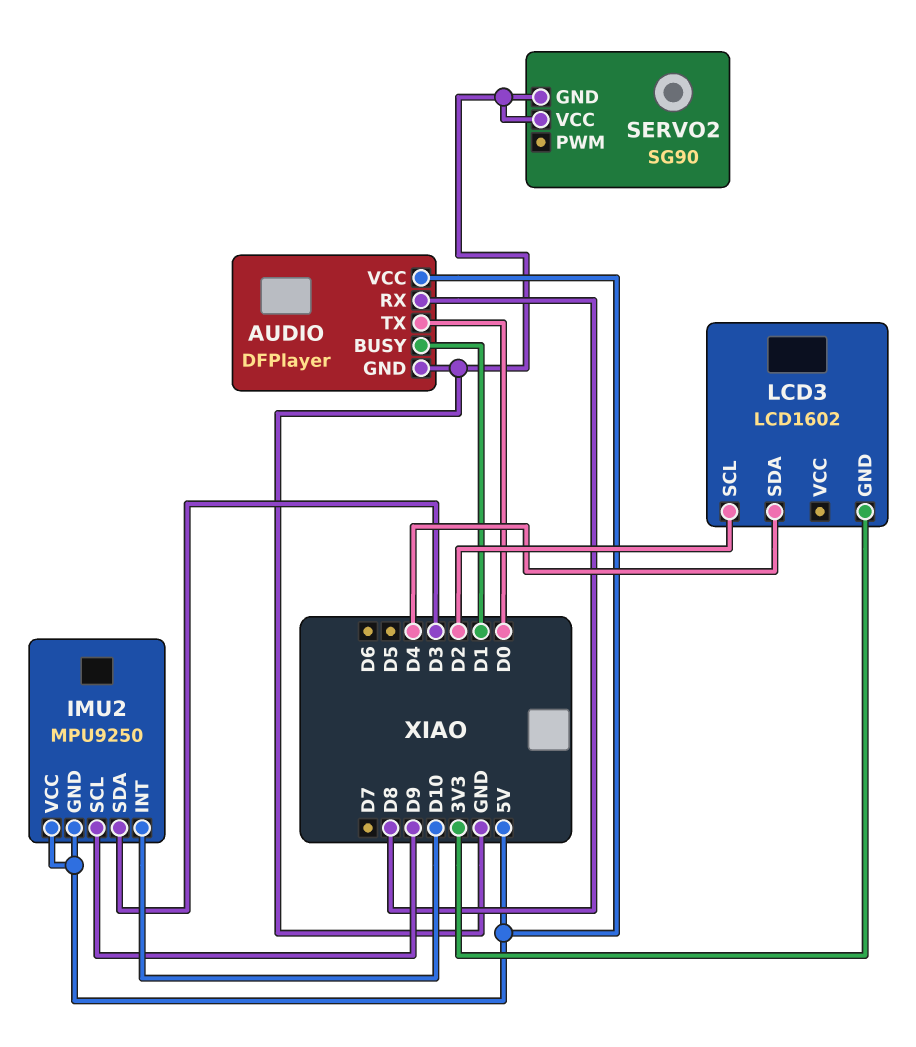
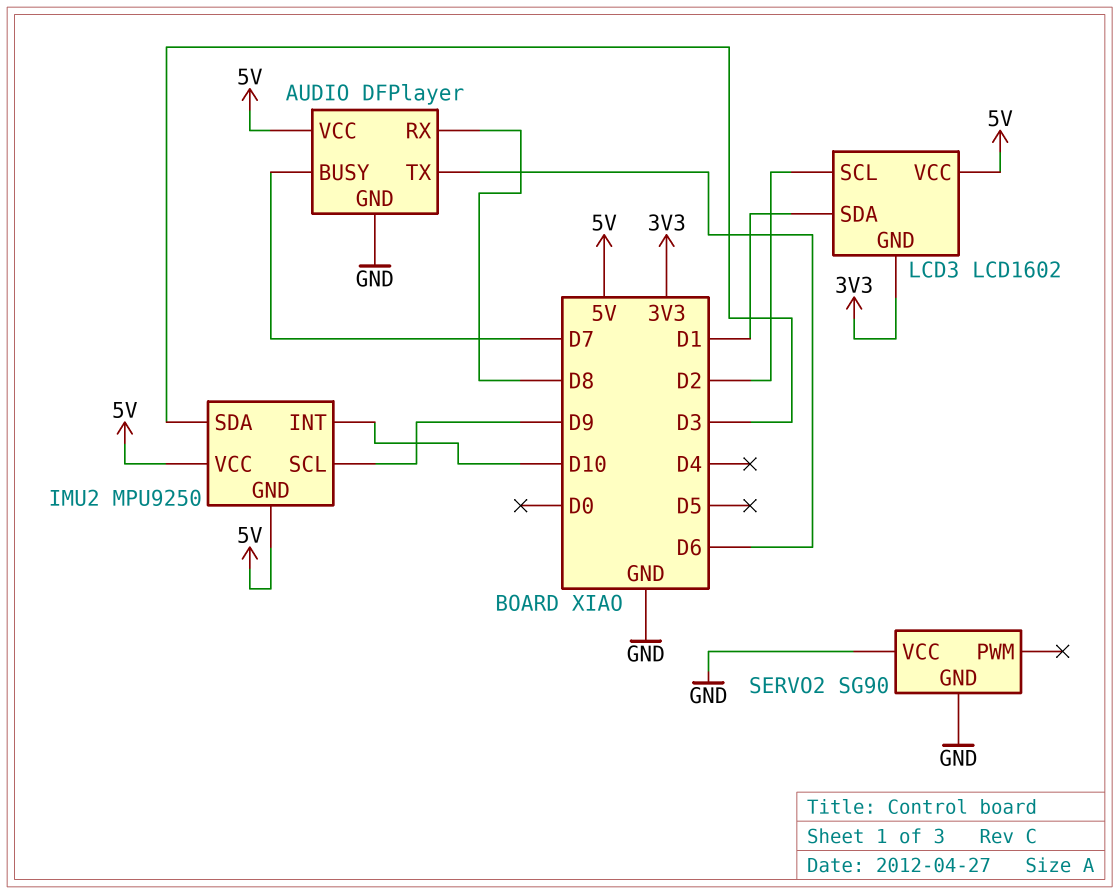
AUDIO pin BUSY: D1 -> D7
AUDIO pin TX: D0 -> D6
LCD3 pin SDA: D4 -> D1
LCD3 pin VCC: none -> 5V

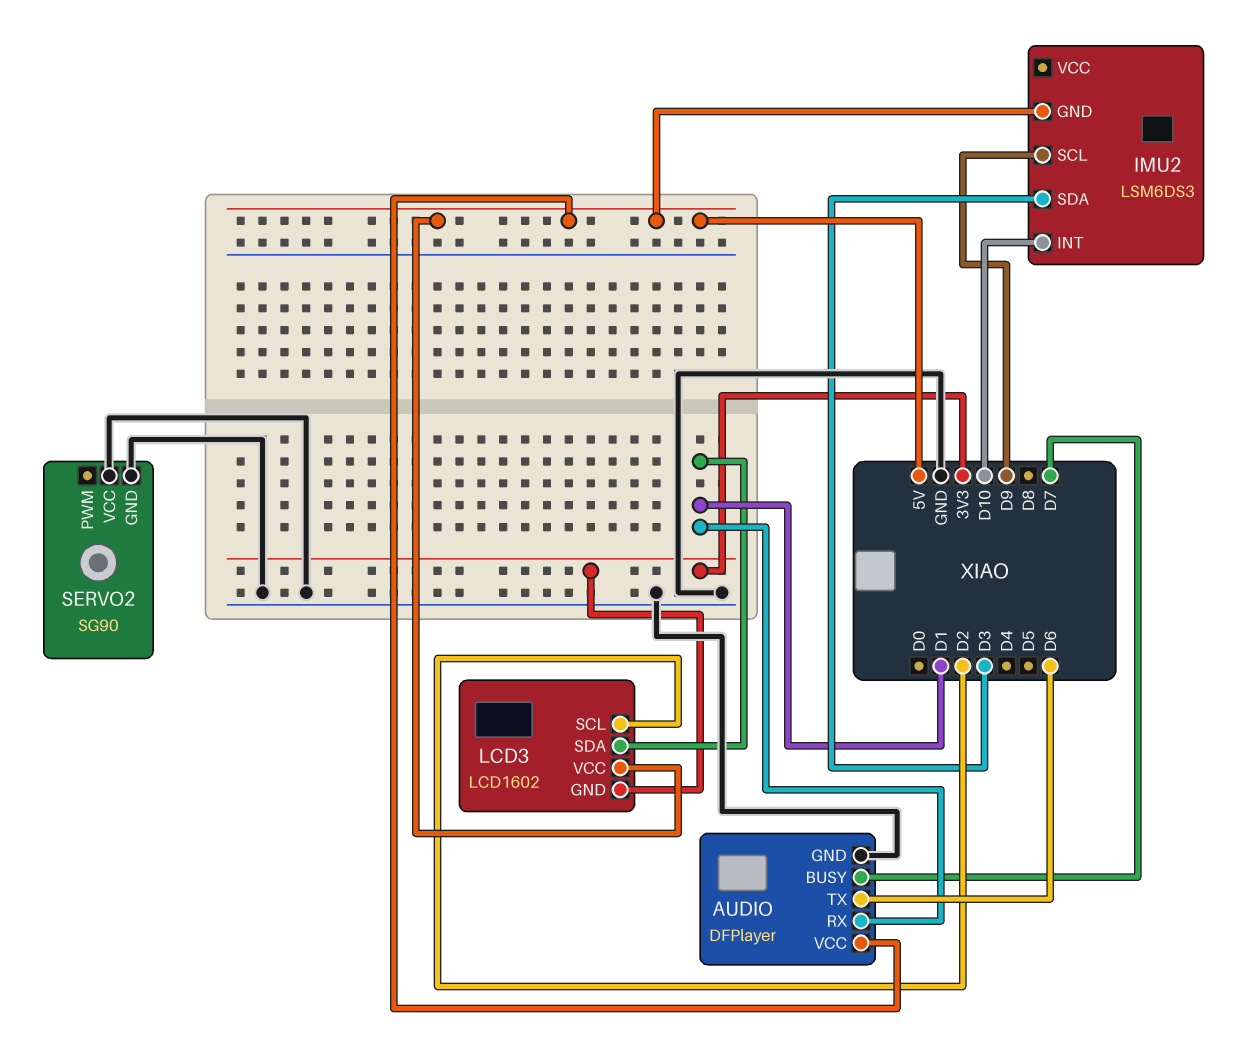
AUDIO pin RX: D8 -> D1
IMU2: MPU9250 -> LSM6DS3
IMU2 pin VCC: 5V -> none

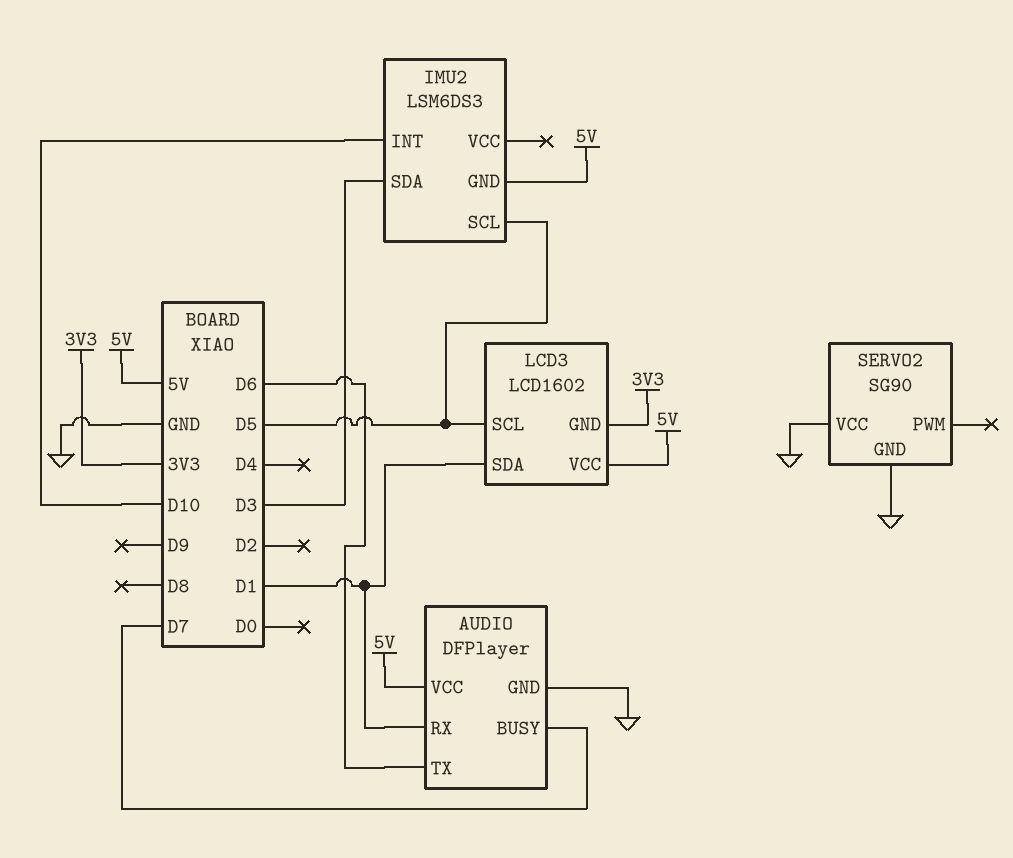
IMU2 pin SCL: D9 -> D5
LCD3 pin SCL: D2 -> D5

